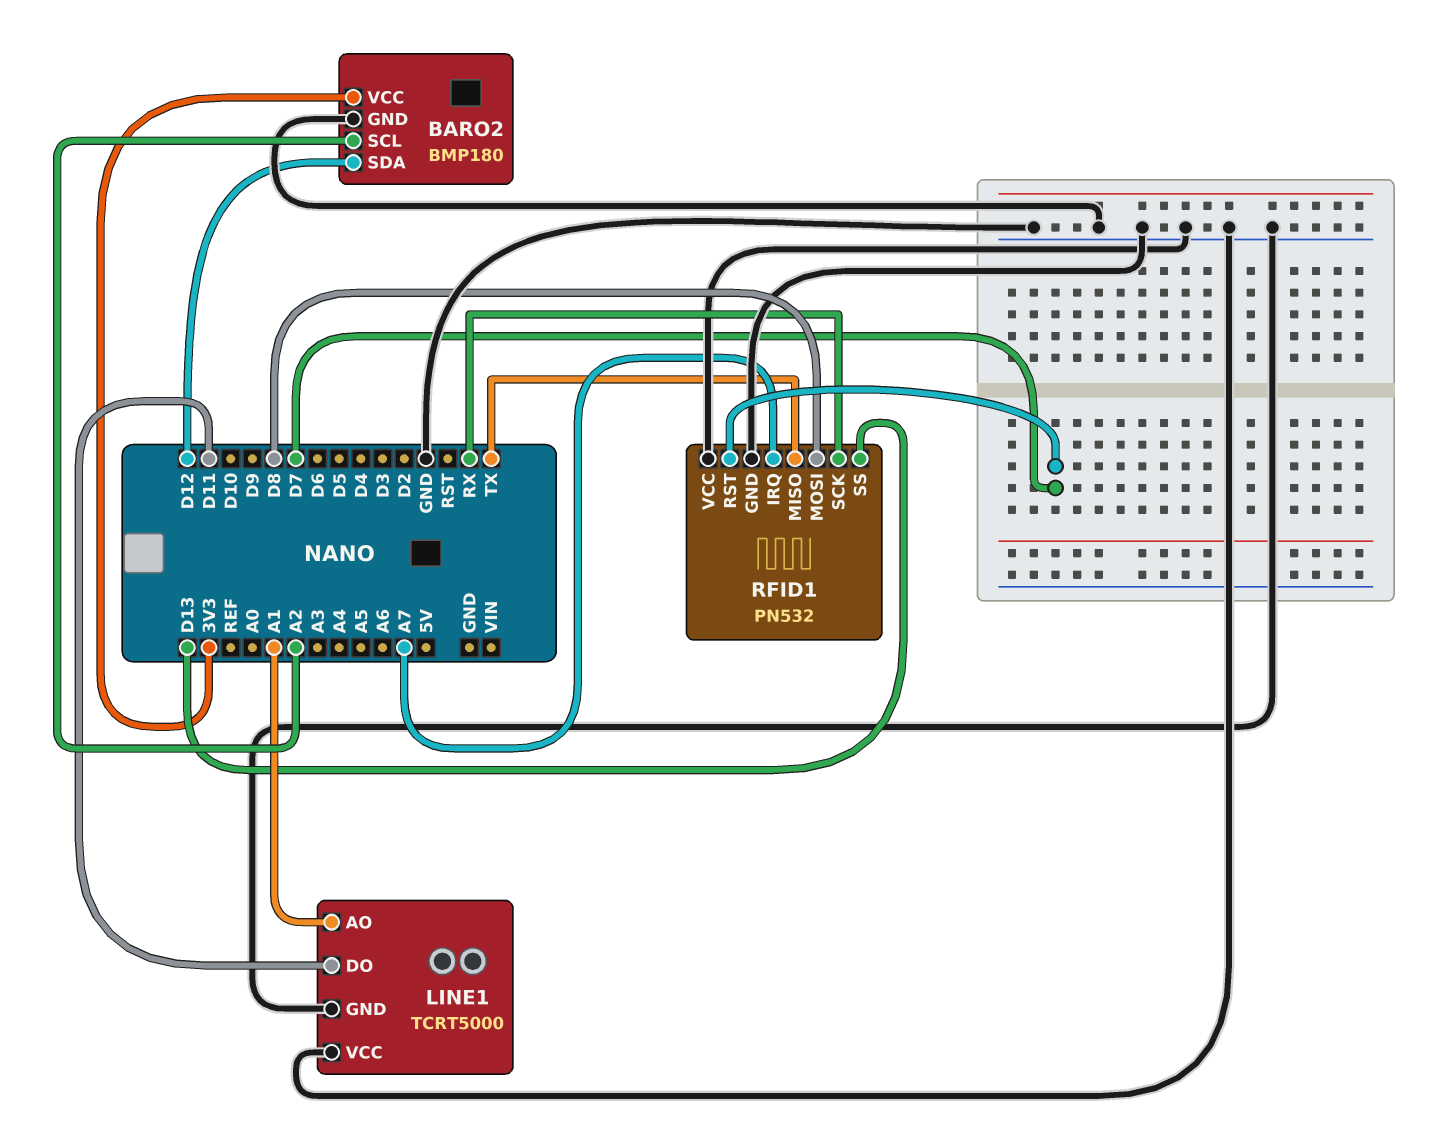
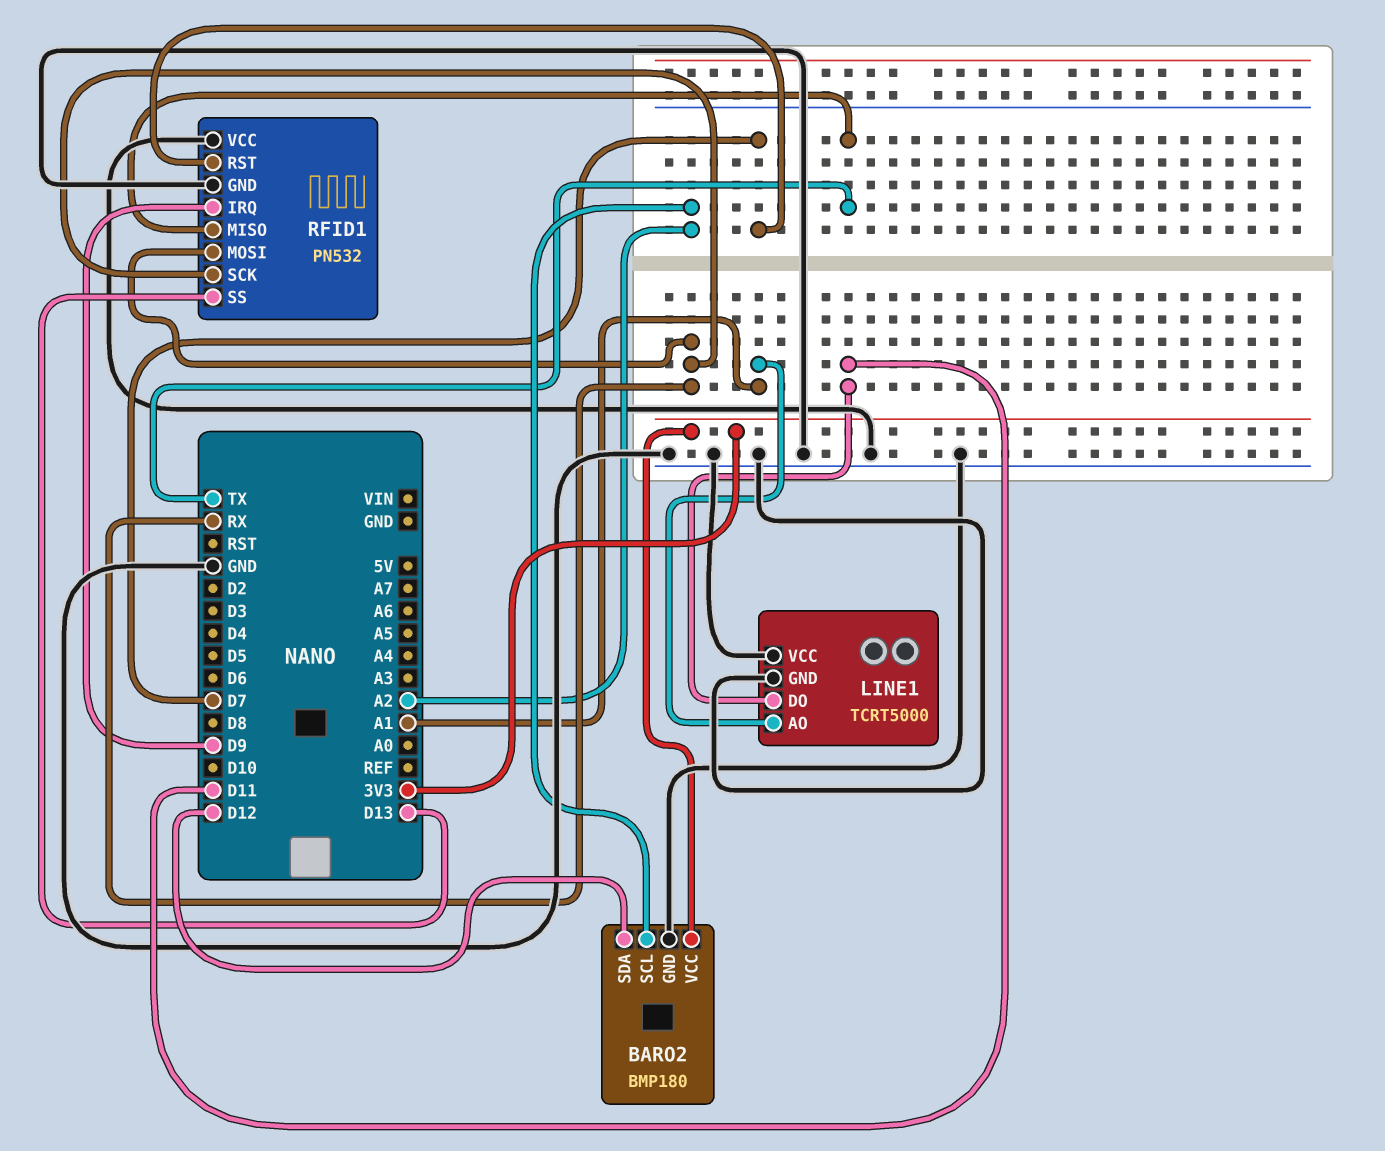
RFID1 pin IRQ: A7 -> D9
RFID1 pin MOSI: D8 -> RX

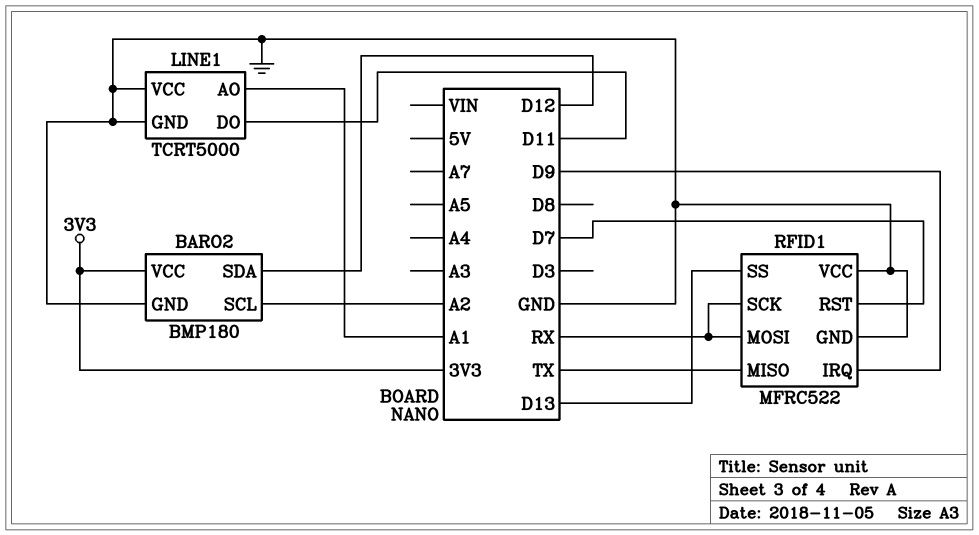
RFID1: PN532 -> MFRC522

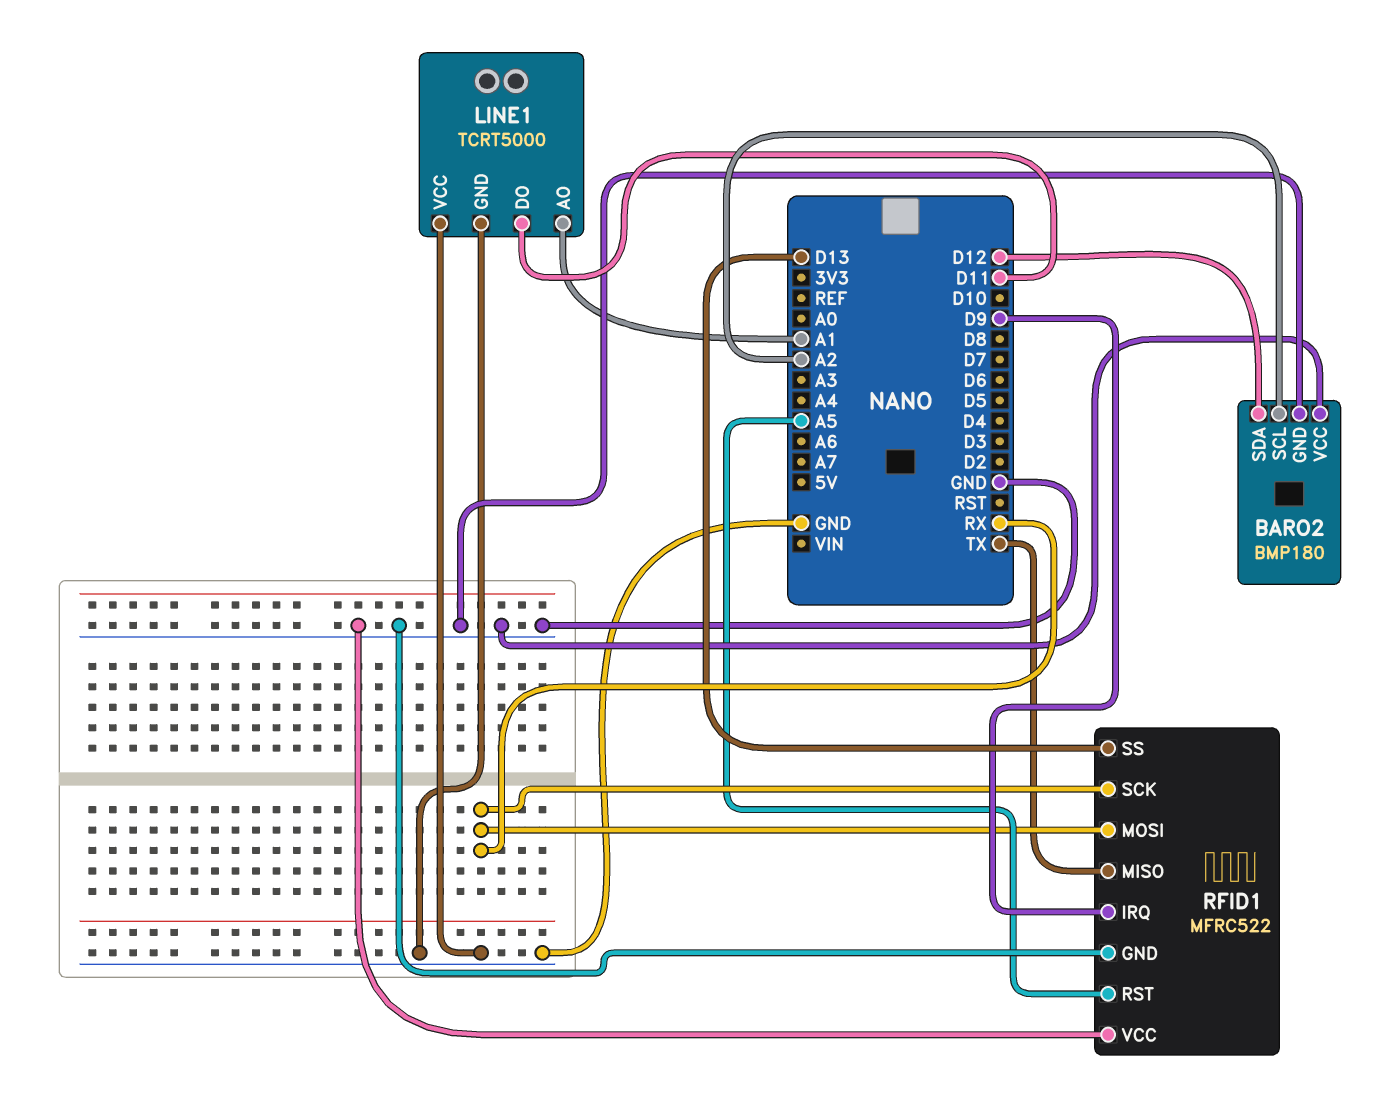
BARO2 pin VCC: 3V3 -> GND
RFID1 pin RST: D7 -> A5

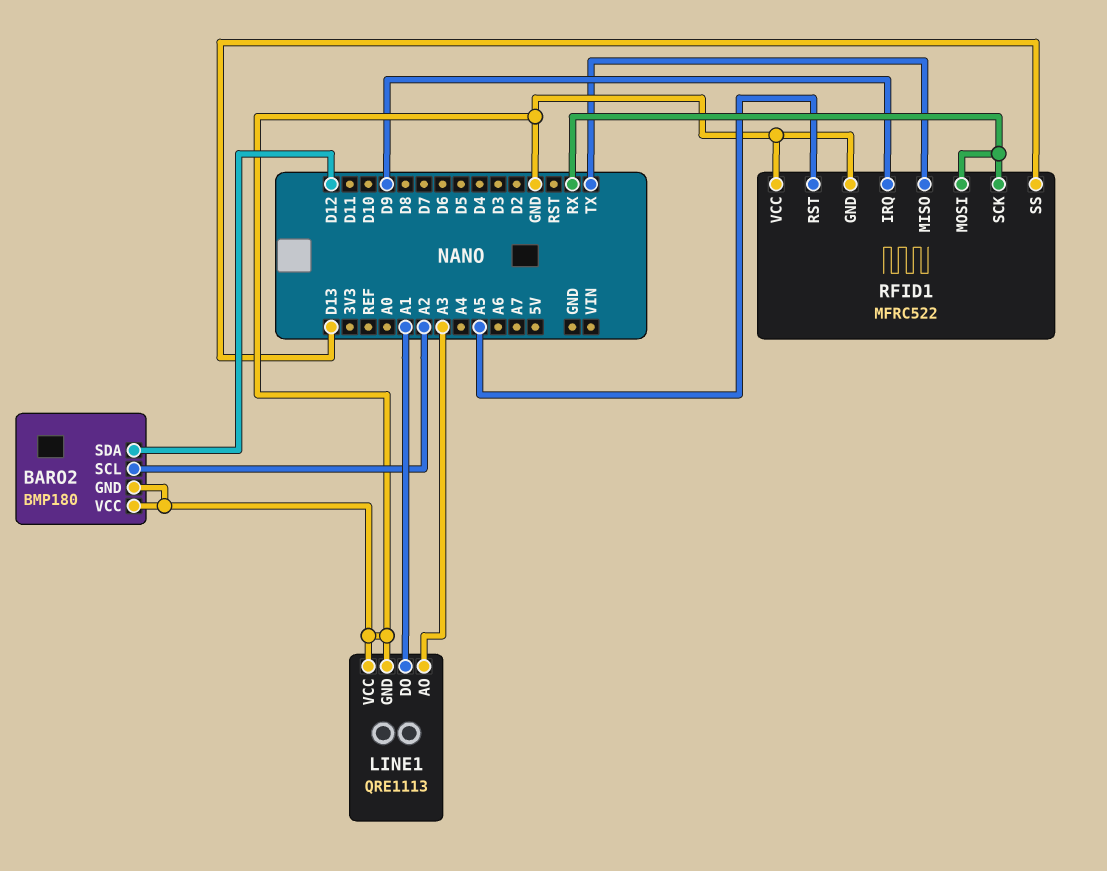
LINE1: TCRT5000 -> QRE1113
LINE1 pin AO: A1 -> A3
LINE1 pin DO: D11 -> A1

